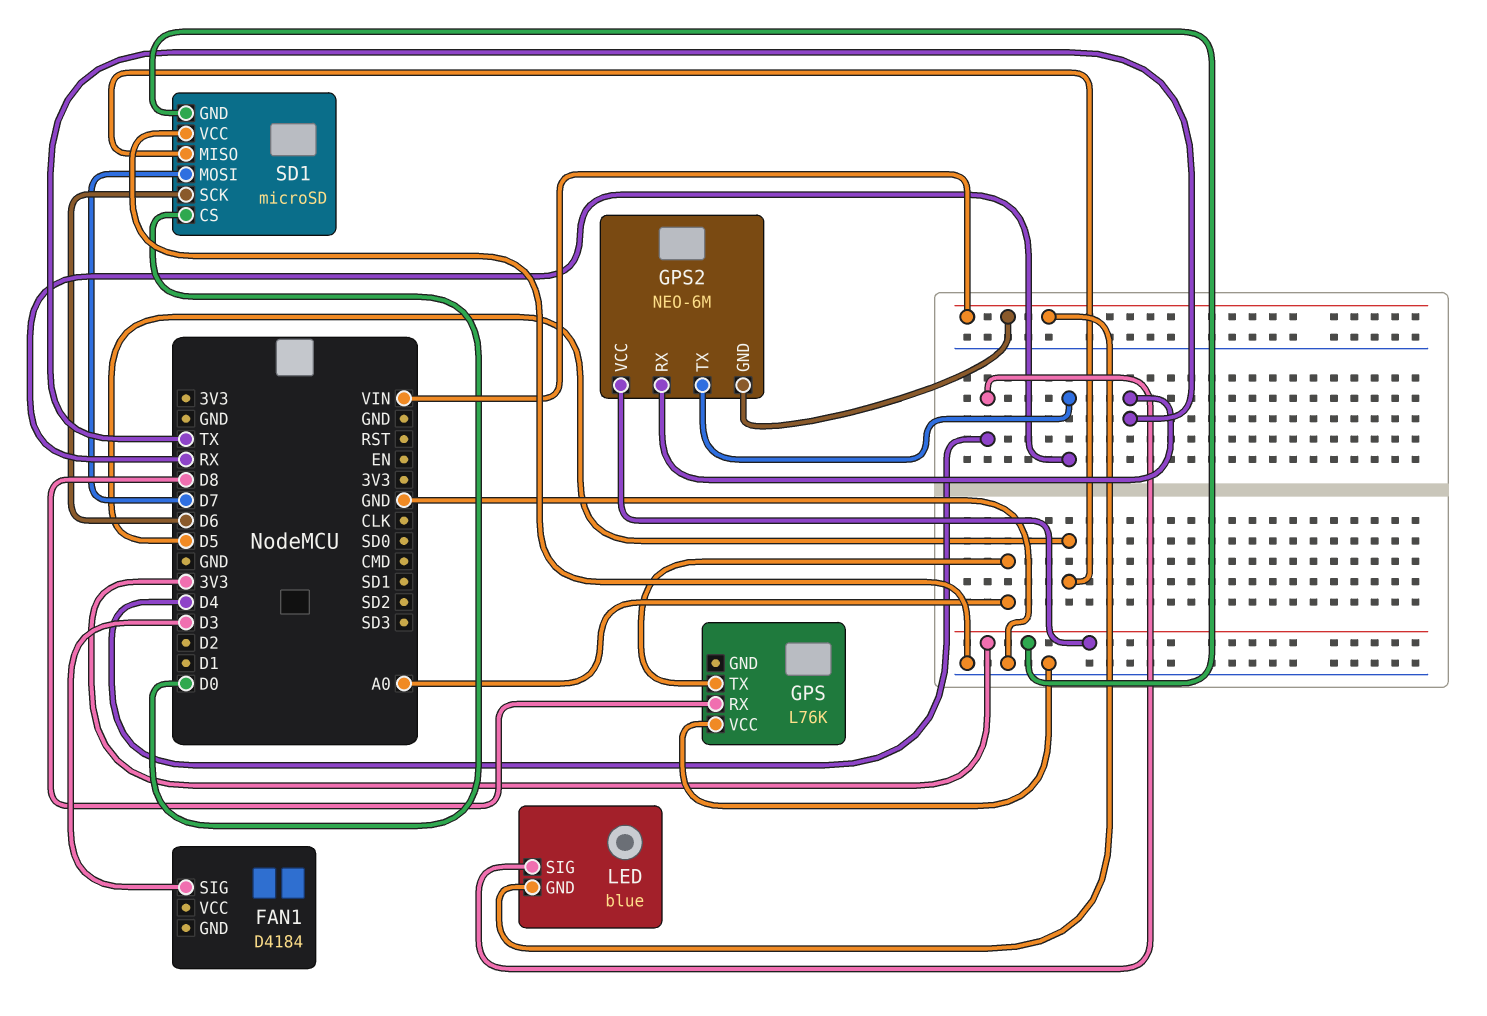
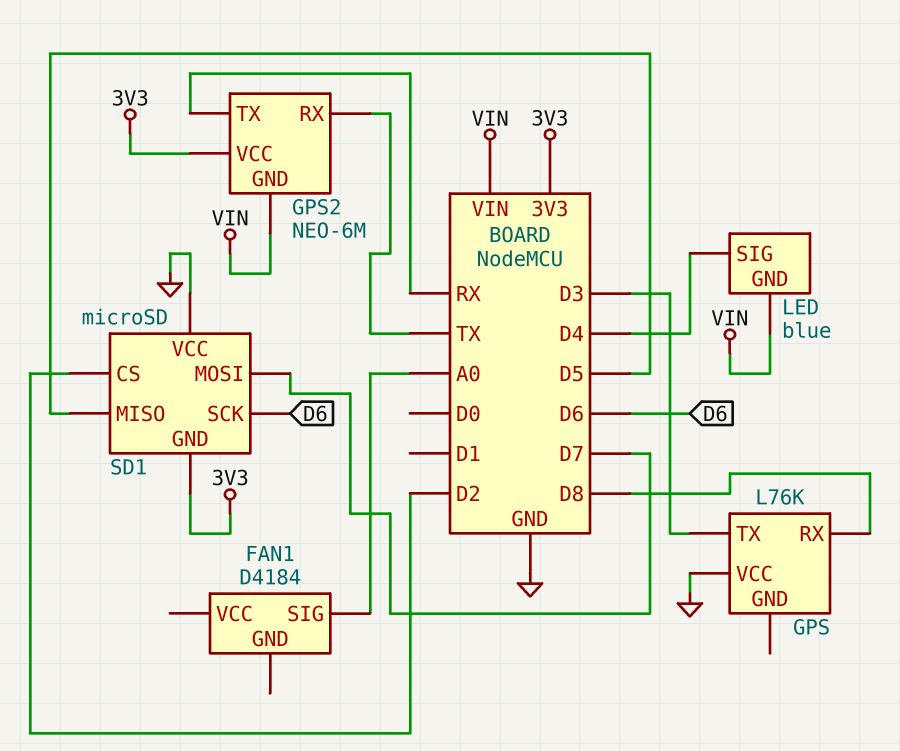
FAN1 pin SIG: D3 -> A0
GPS pin TX: A0 -> D3
SD1 pin CS: D0 -> D2

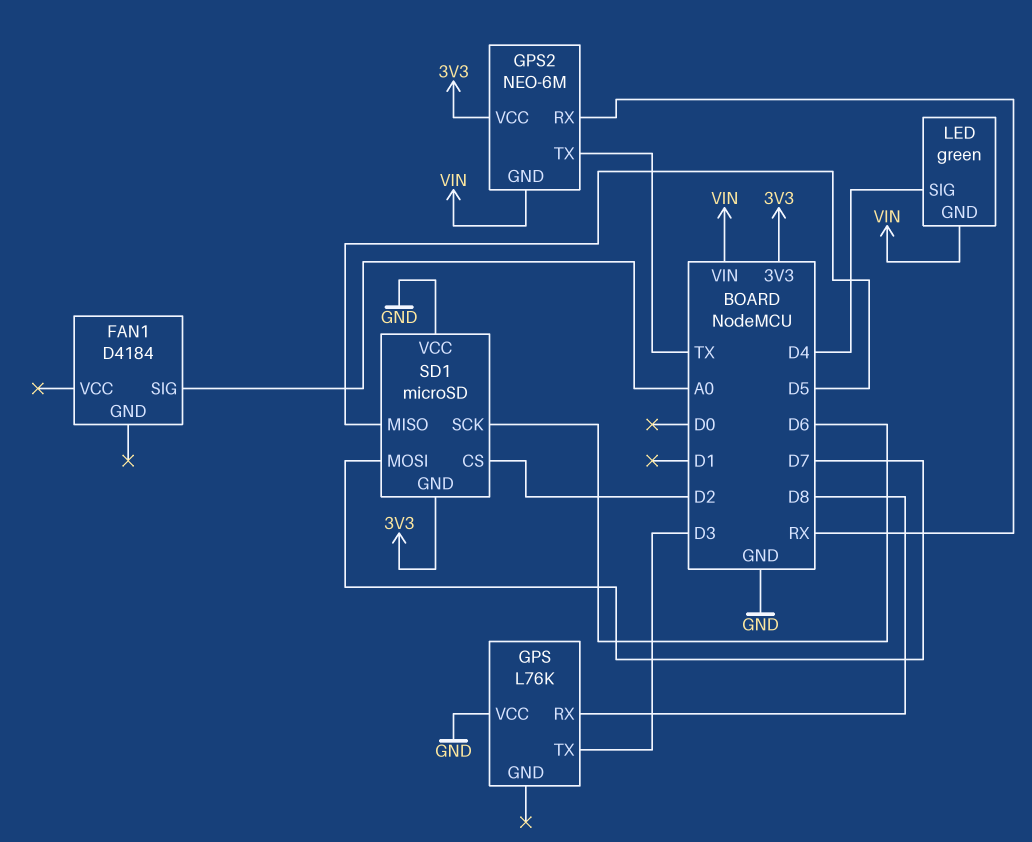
GPS2 pin RX: TX -> RX
GPS2 pin TX: RX -> TX
LED: blue -> green

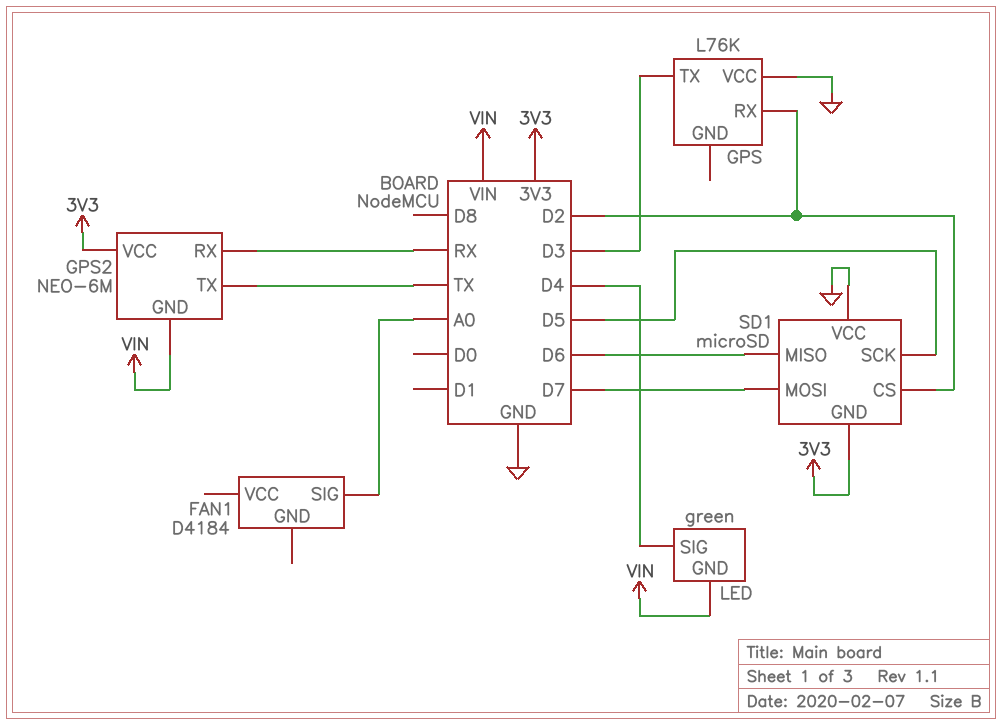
GPS pin RX: D8 -> D2
SD1 pin MISO: D5 -> D6
SD1 pin SCK: D6 -> D5

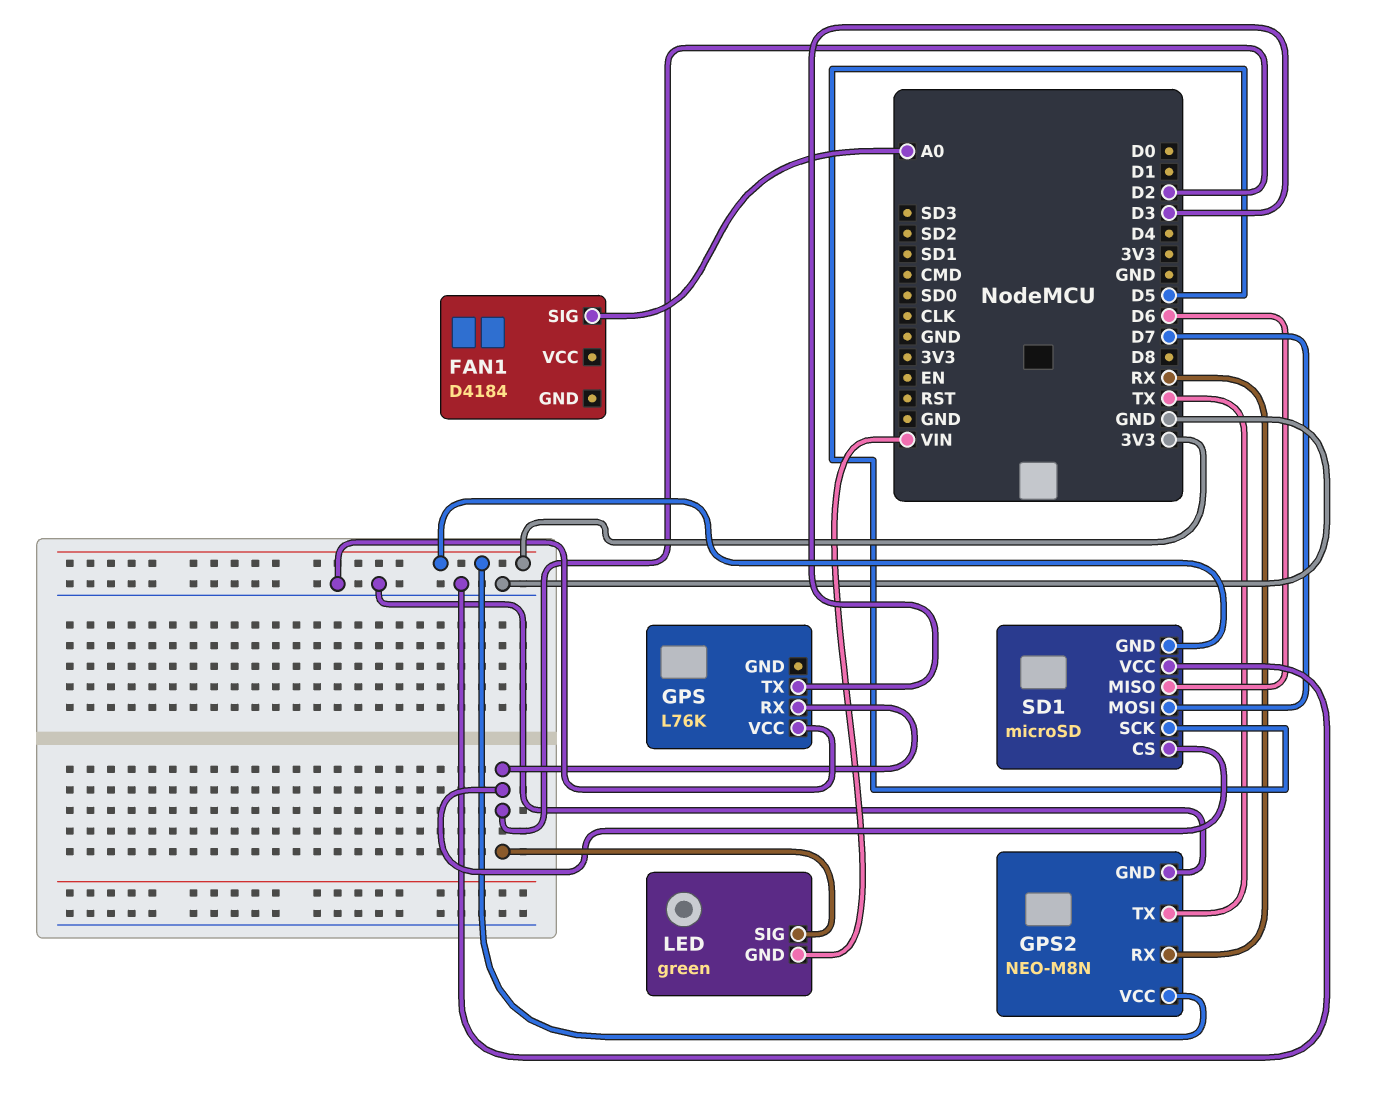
GPS2: NEO-6M -> NEO-M8N
GPS2 pin GND: VIN -> GND
LED pin SIG: D4 -> D2

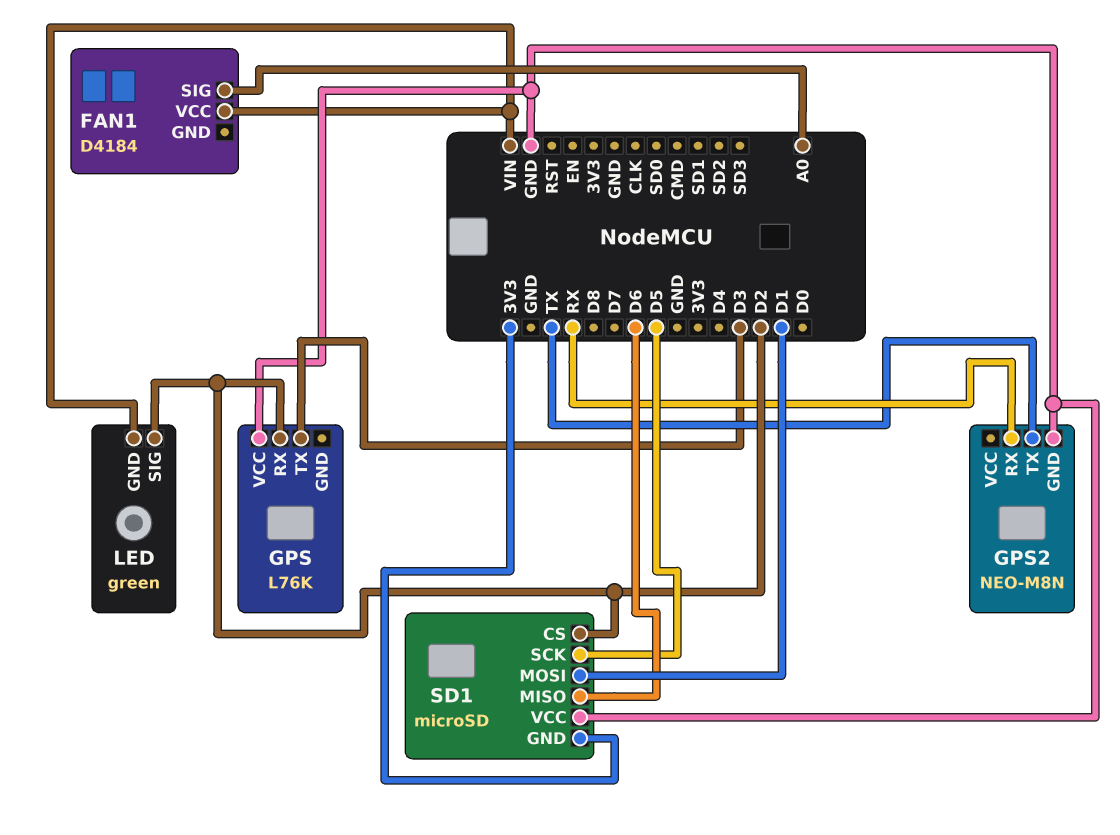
FAN1 pin VCC: none -> VIN
GPS2 pin VCC: 3V3 -> none
SD1 pin MOSI: D7 -> D1

